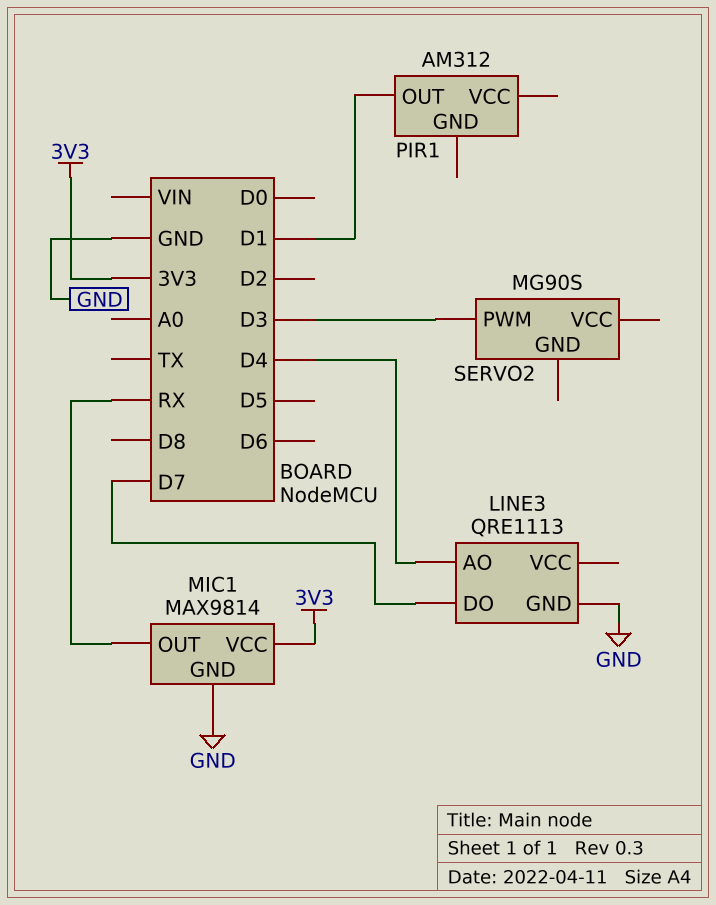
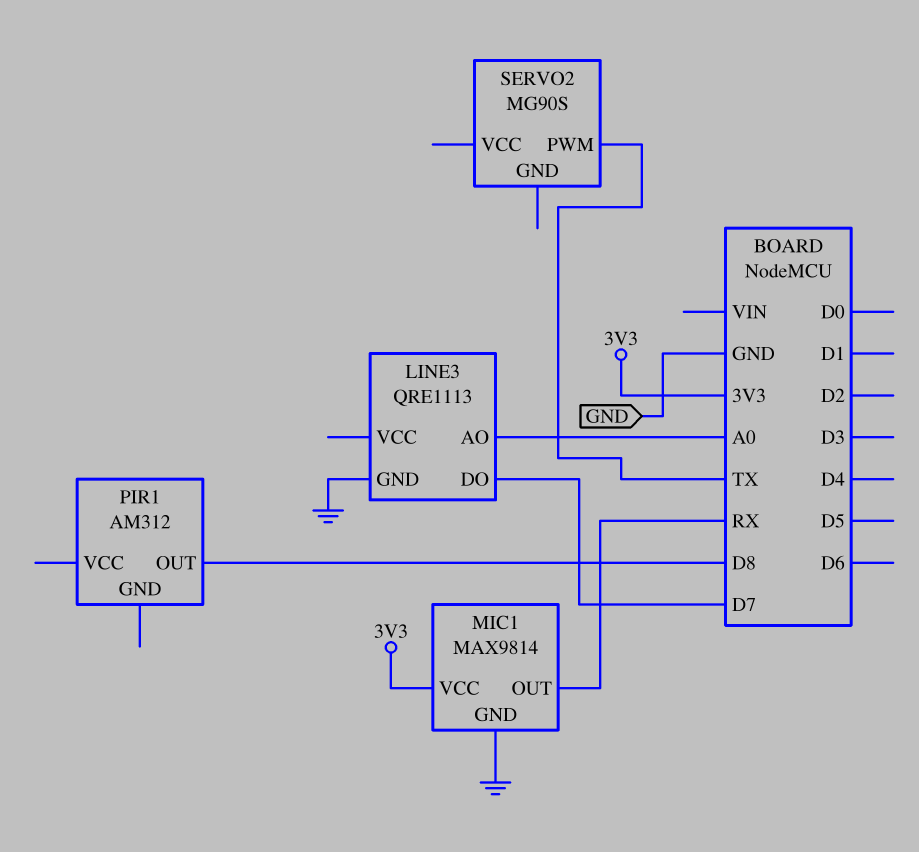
LINE3 pin AO: D4 -> A0
PIR1 pin OUT: D1 -> D8
SERVO2 pin PWM: D3 -> TX

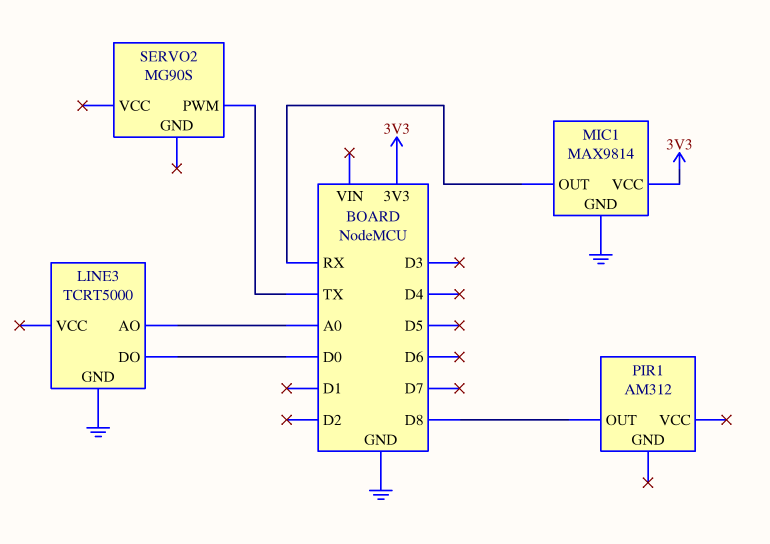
LINE3: QRE1113 -> TCRT5000
LINE3 pin DO: D7 -> D0

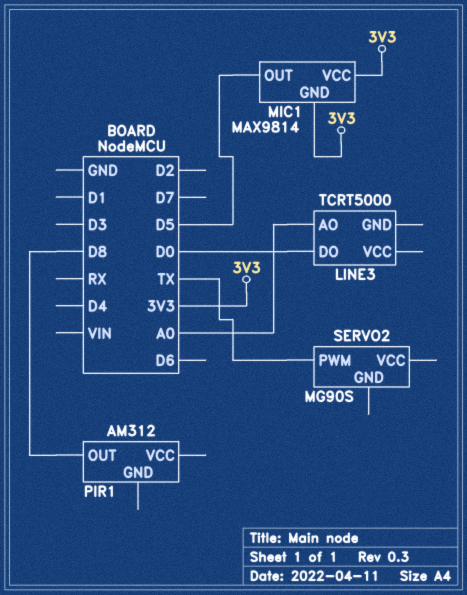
LINE3 pin GND: GND -> none
MIC1 pin GND: GND -> 3V3
MIC1 pin OUT: RX -> D5

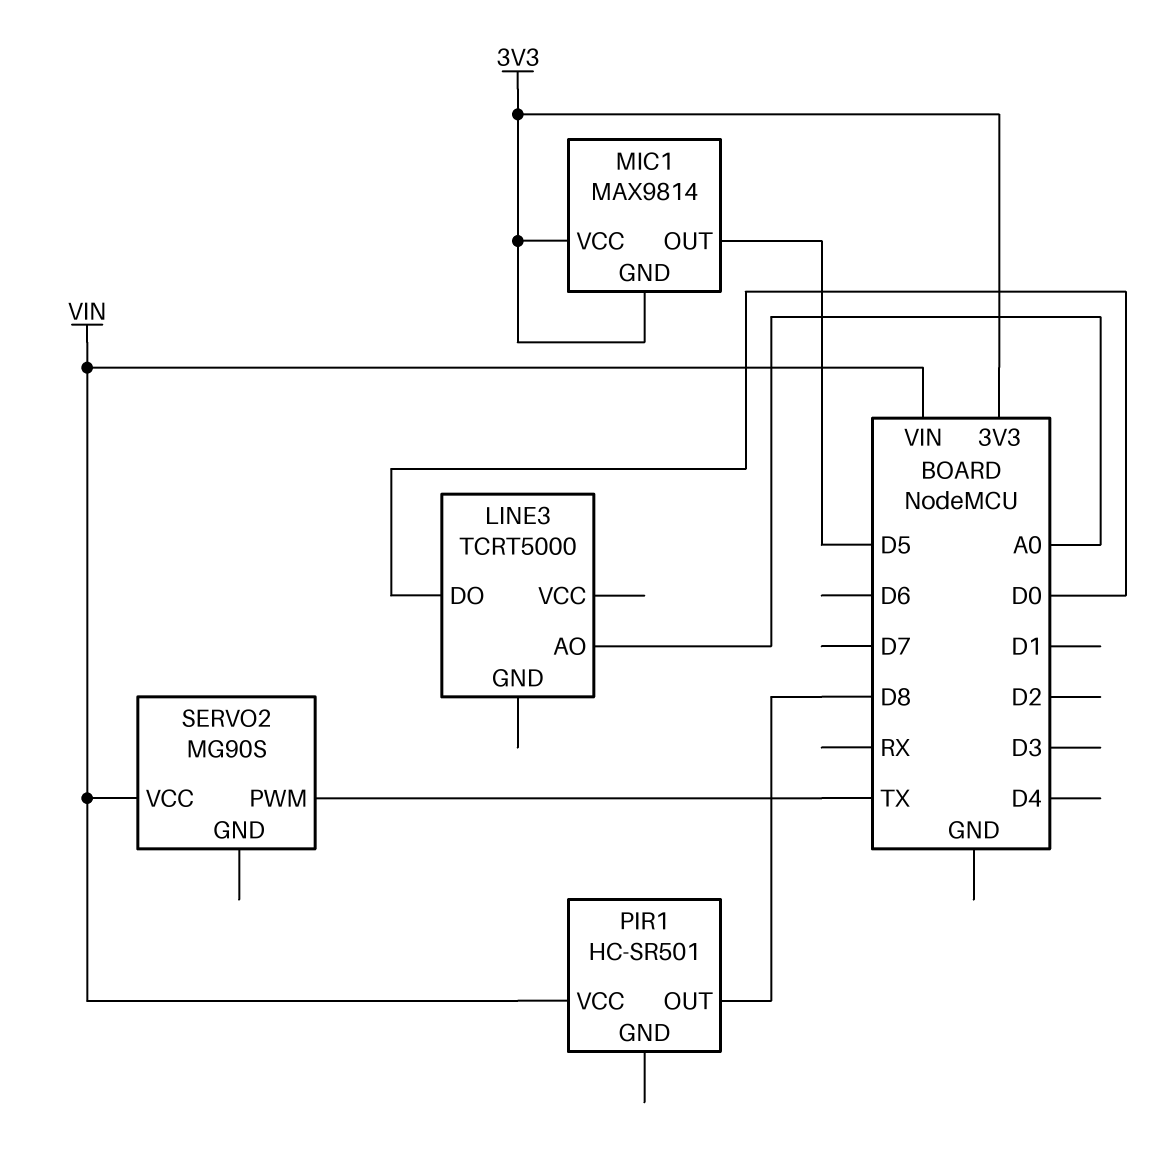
PIR1: AM312 -> HC-SR501
PIR1 pin VCC: none -> VIN
SERVO2 pin VCC: none -> VIN

